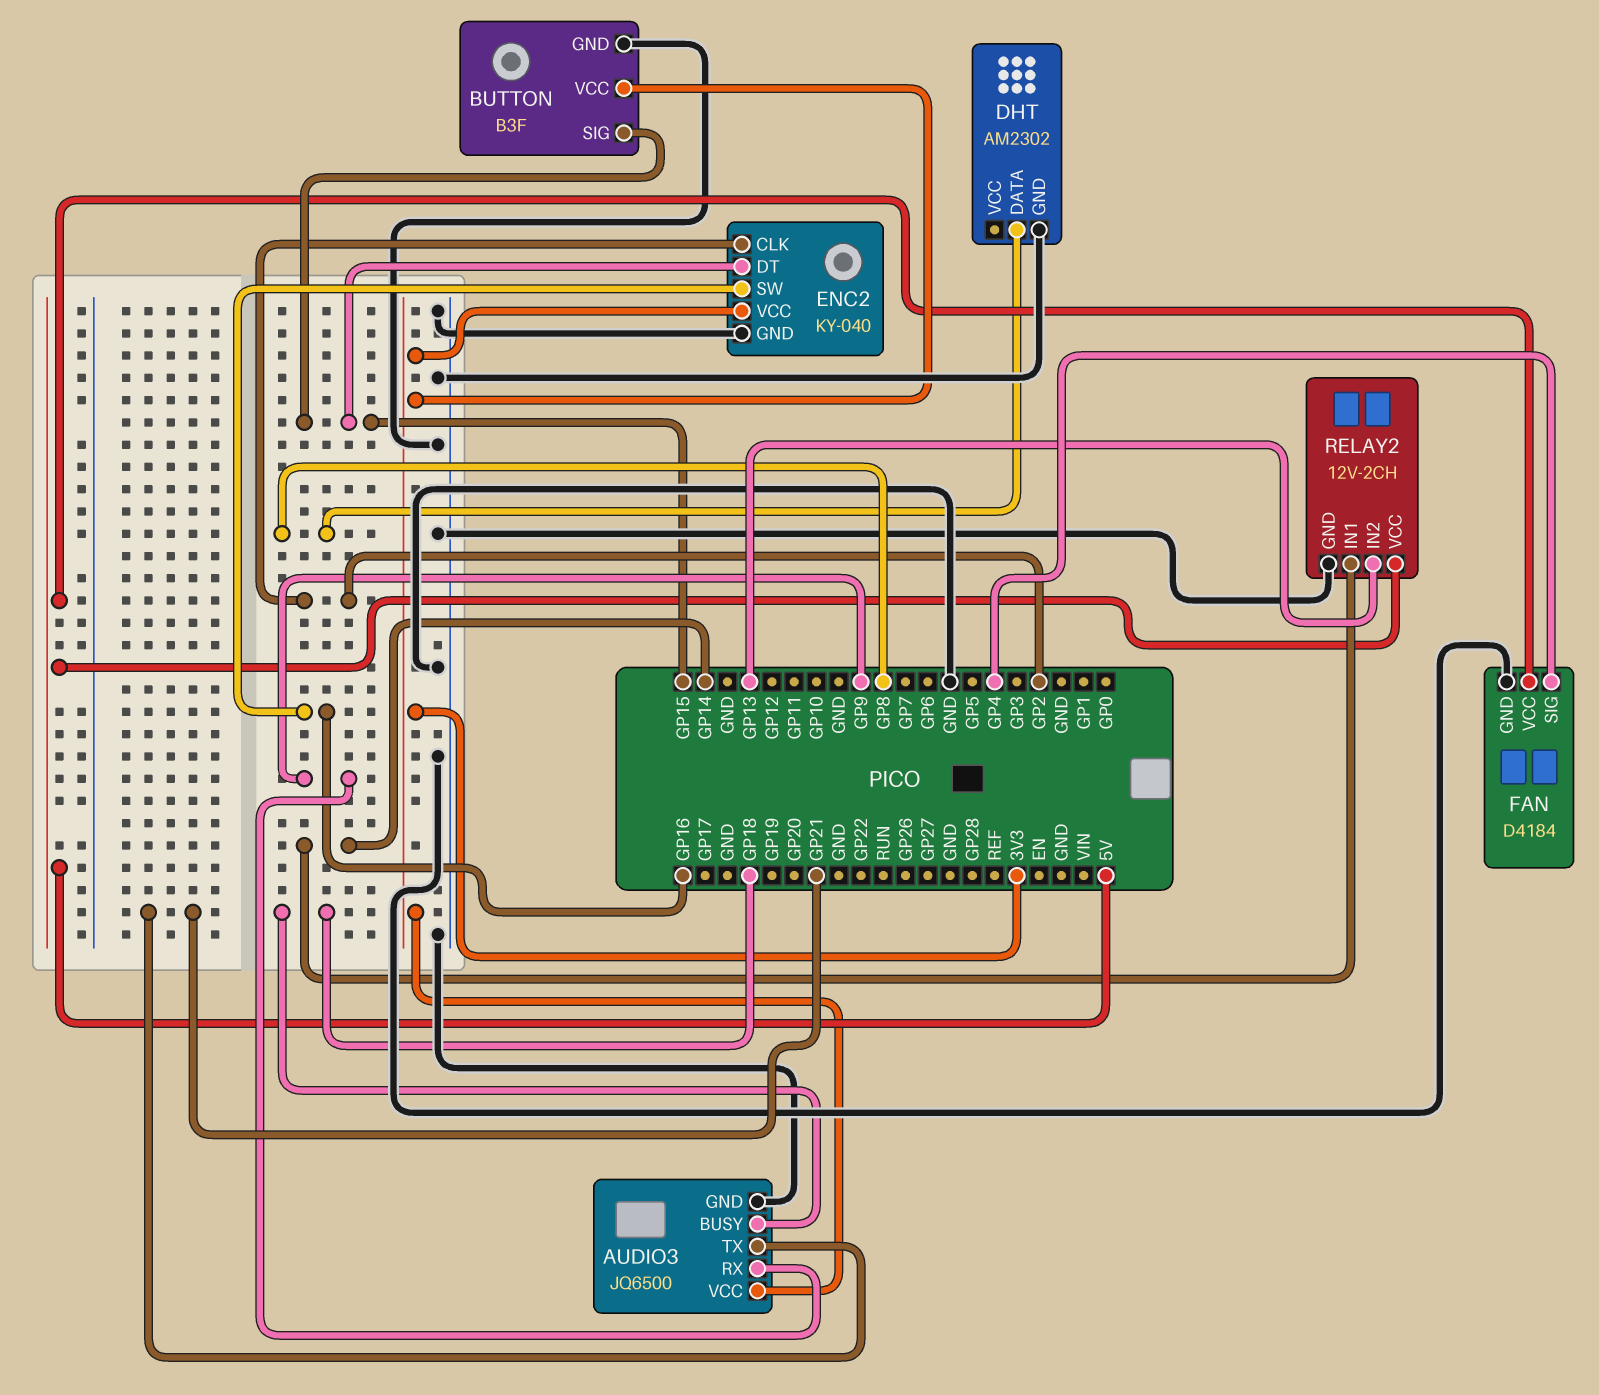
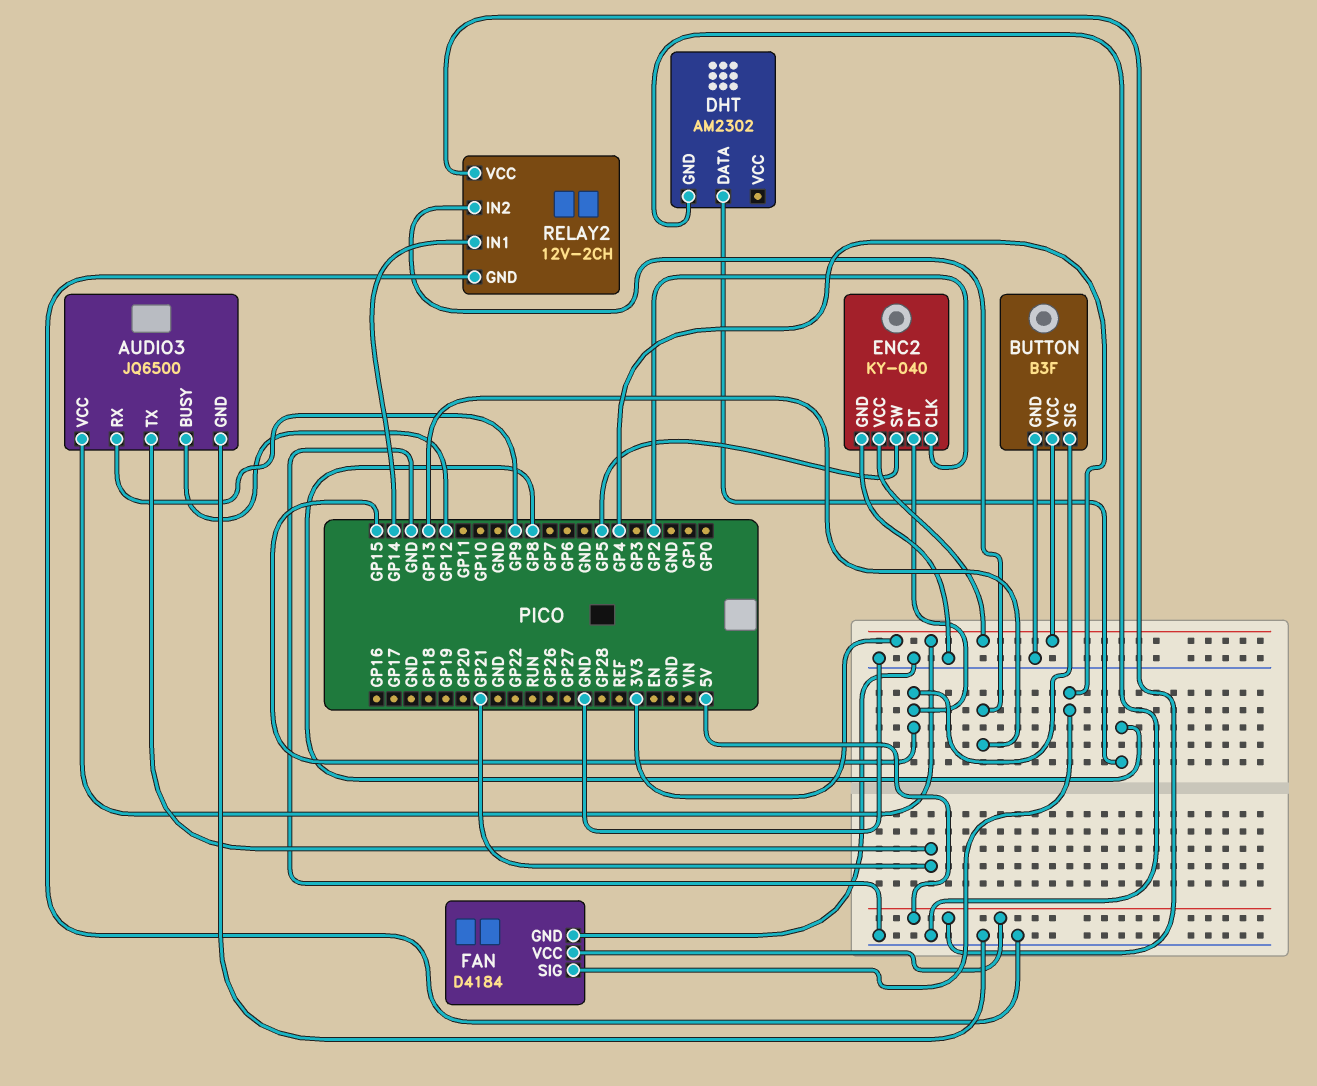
AUDIO3 pin BUSY: GP18 -> GP12
ENC2 pin SW: GP16 -> GP5

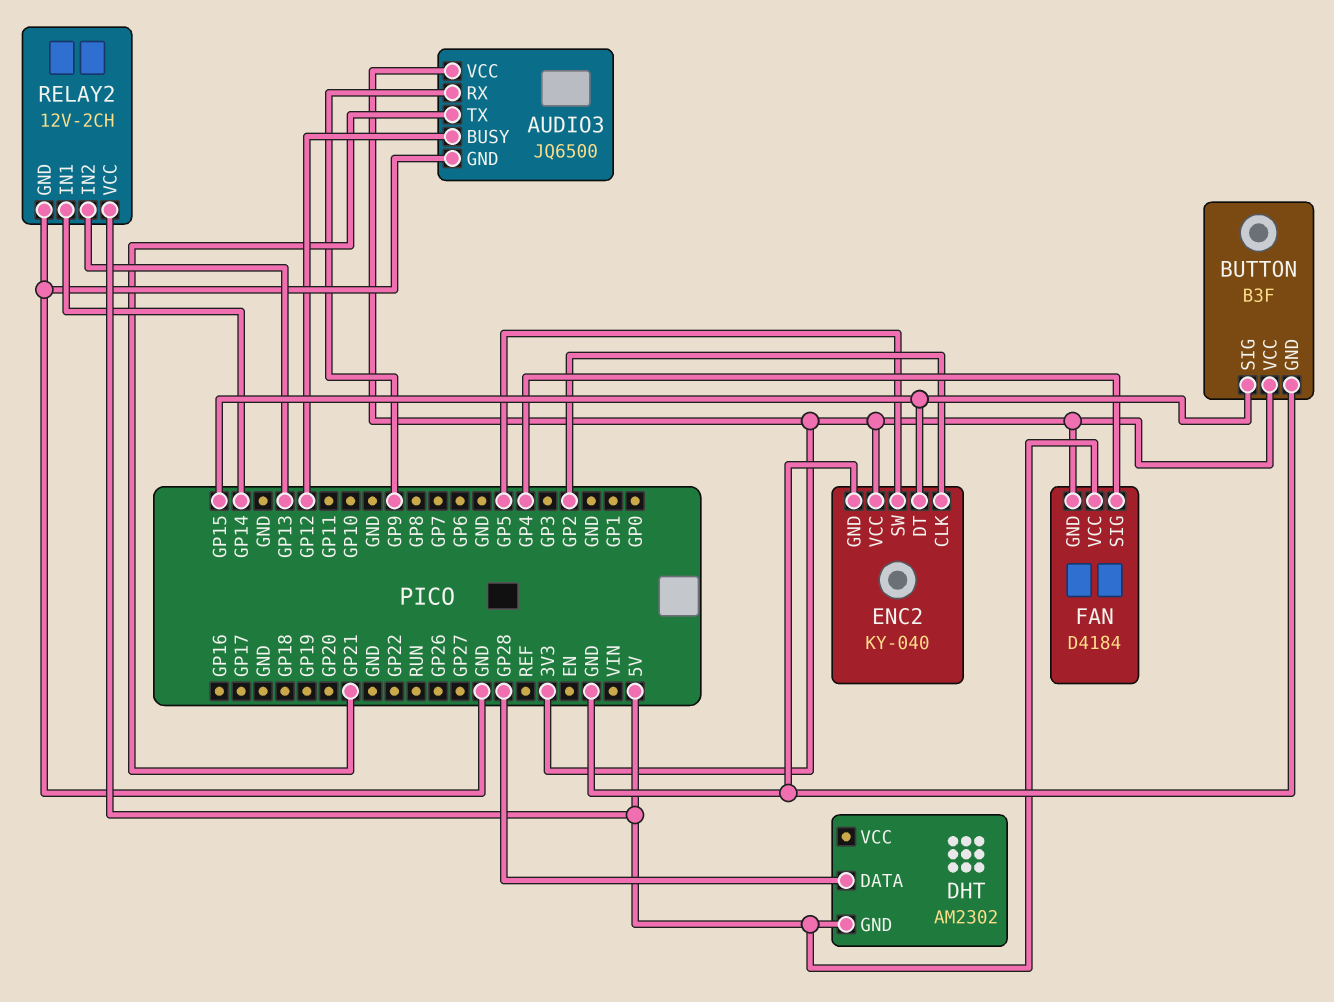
DHT pin DATA: GP8 -> GP28
DHT pin GND: GND -> 5V
FAN pin GND: GND -> 3V3

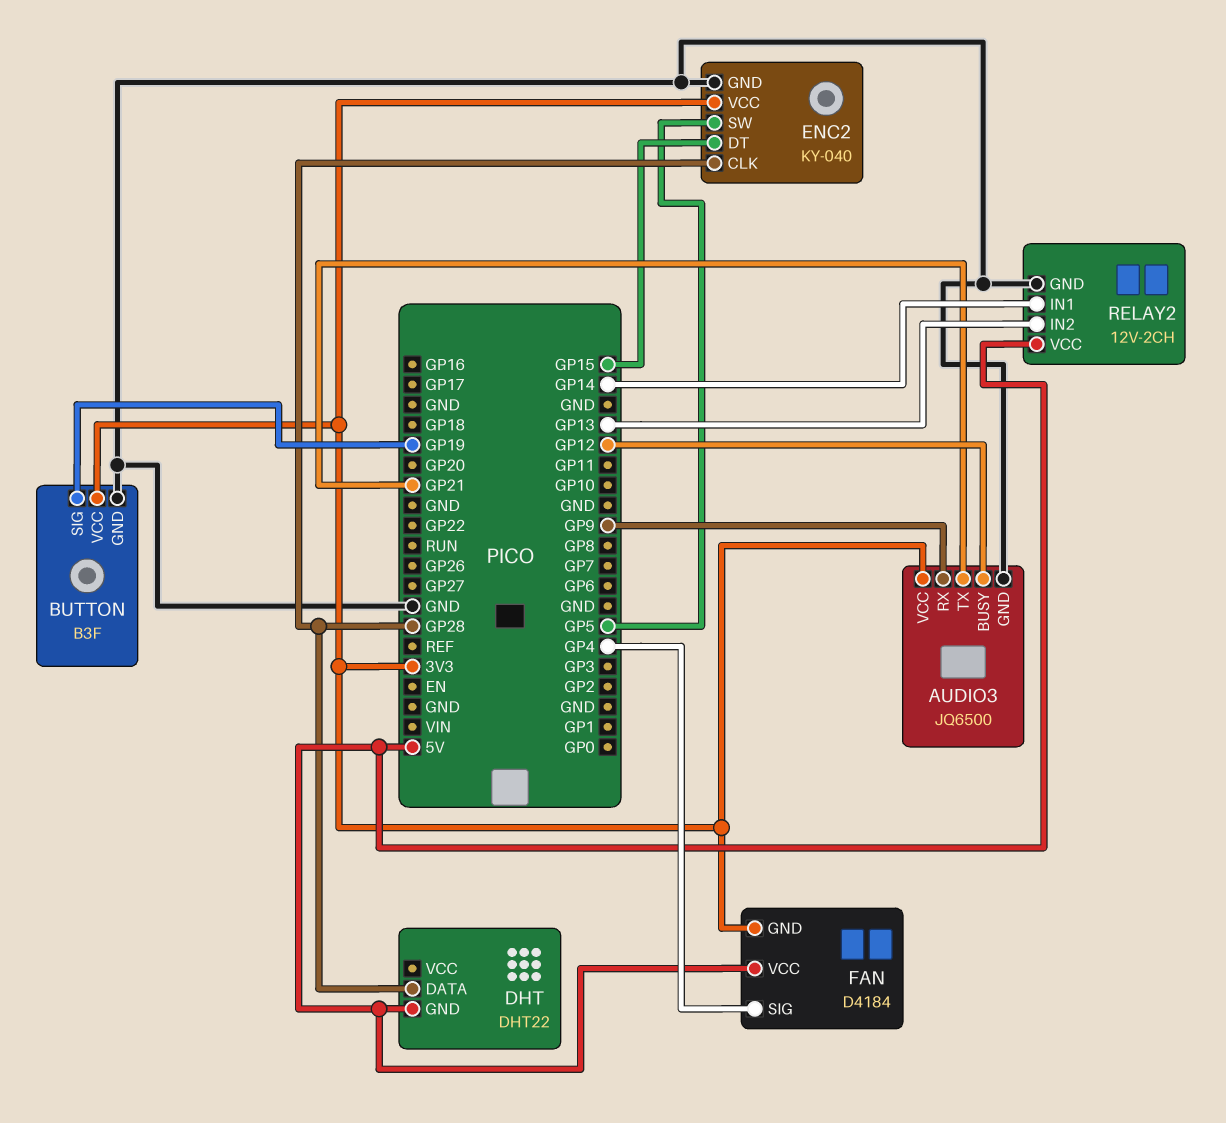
BUTTON pin SIG: GP15 -> GP19
DHT: AM2302 -> DHT22
ENC2 pin CLK: GP2 -> GP28

